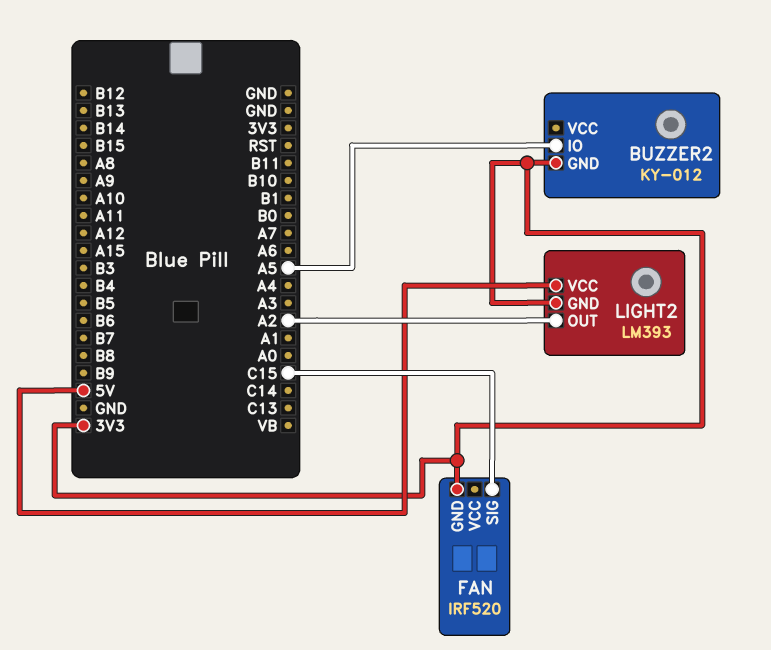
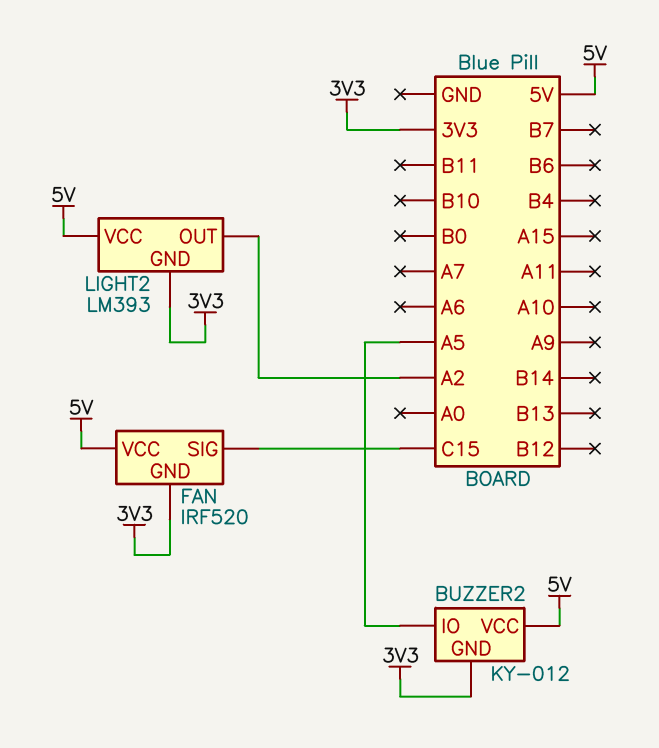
BUZZER2 pin VCC: none -> 5V
FAN pin VCC: none -> 5V

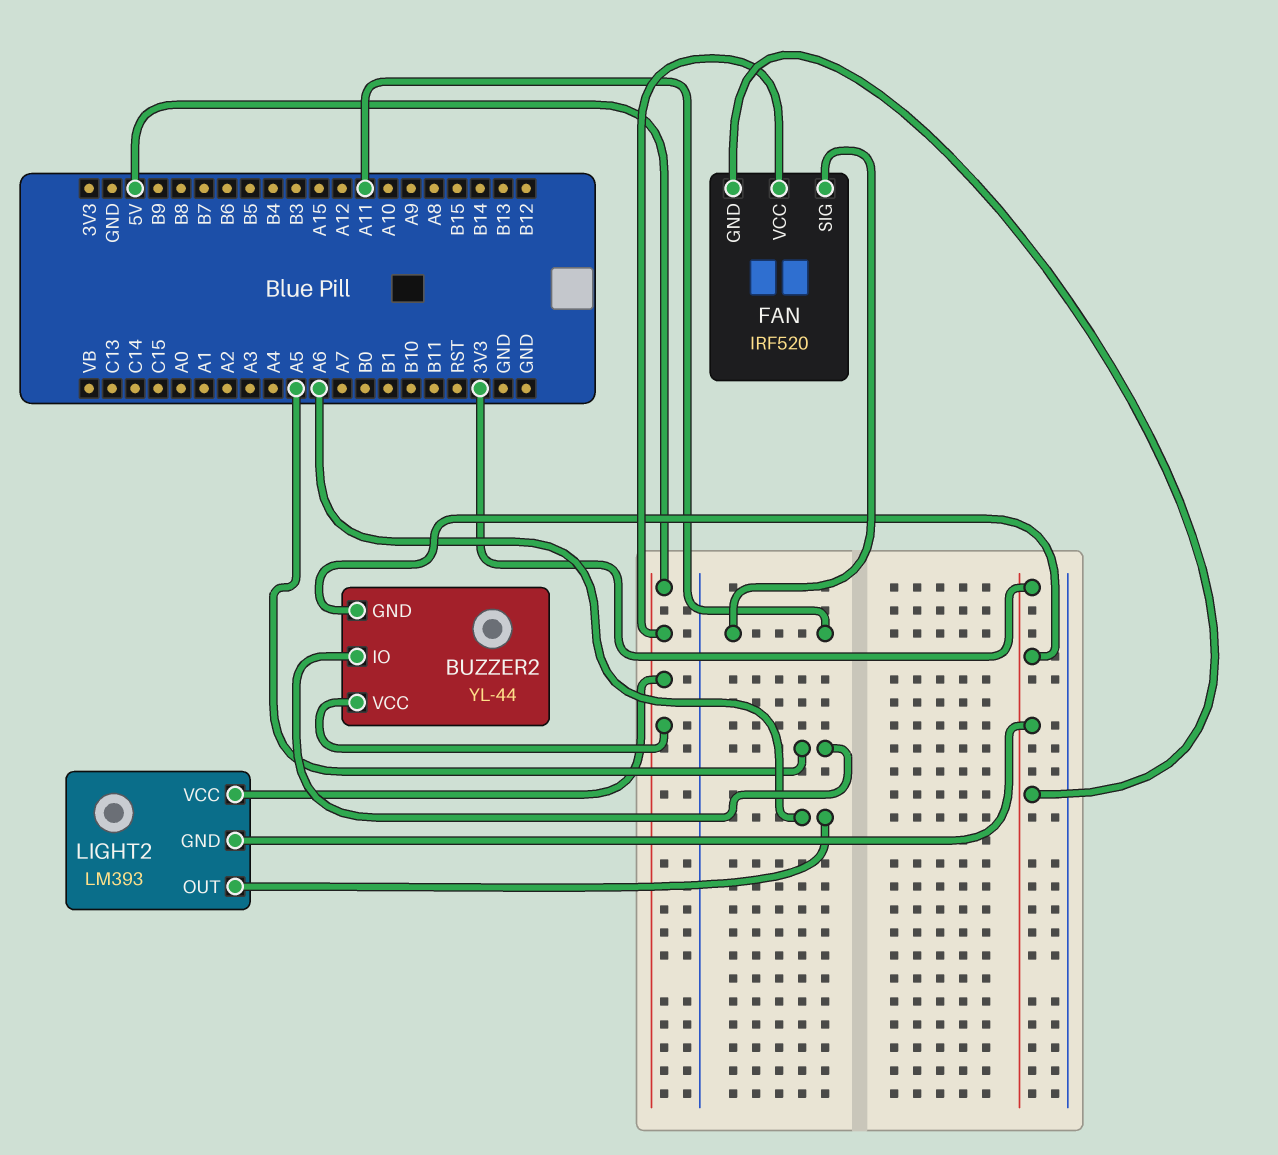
BUZZER2: KY-012 -> YL-44
FAN pin SIG: C15 -> A11
LIGHT2 pin OUT: A2 -> A6

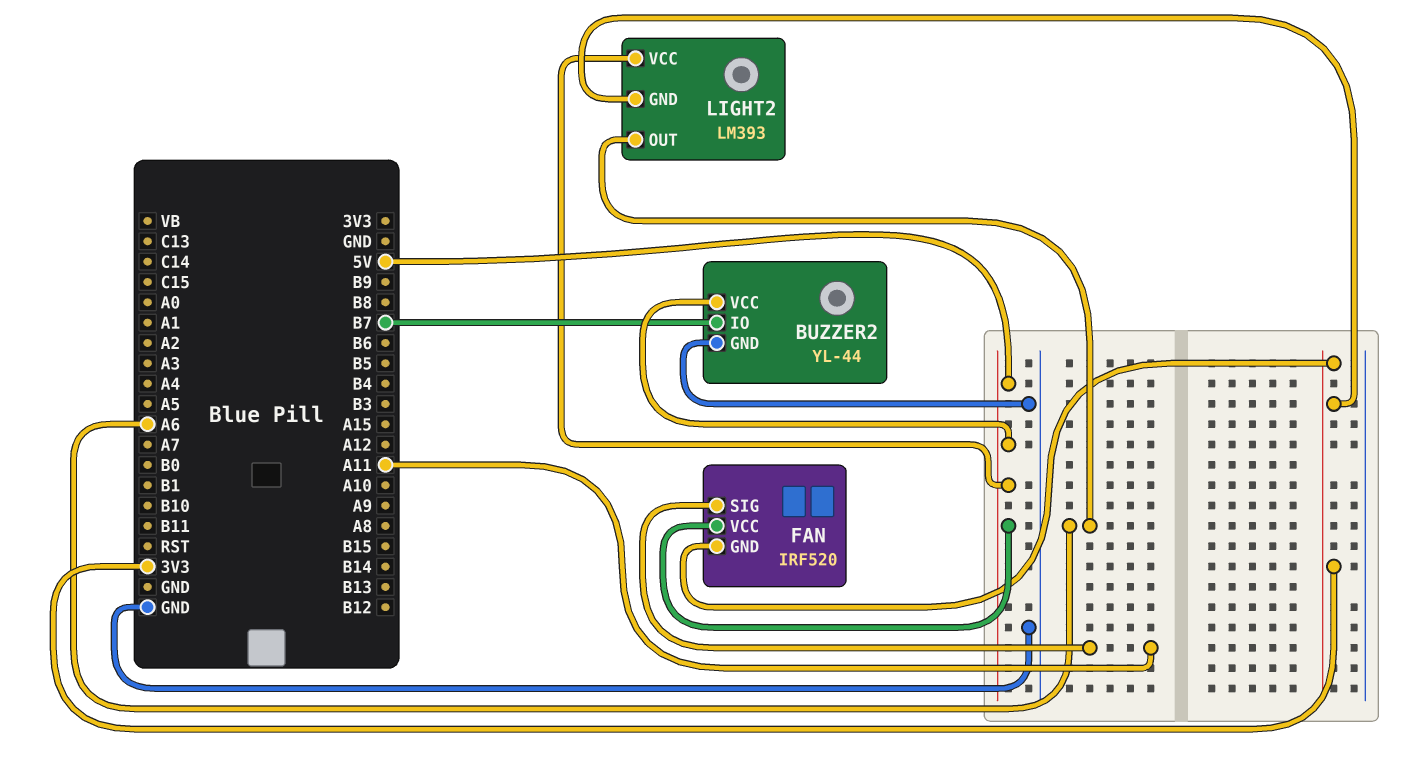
BUZZER2 pin GND: 3V3 -> GND
BUZZER2 pin IO: A5 -> B7

